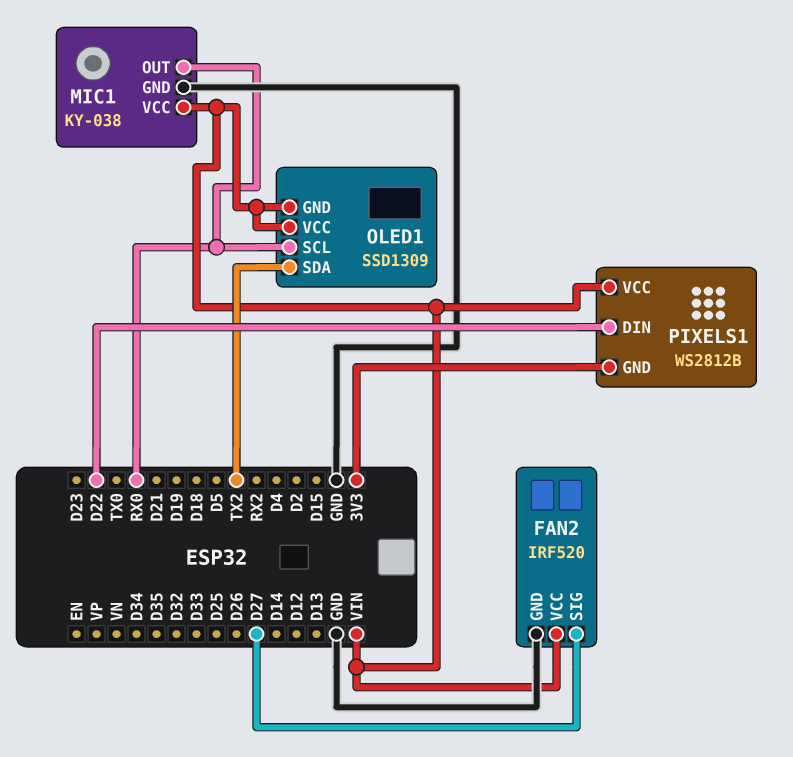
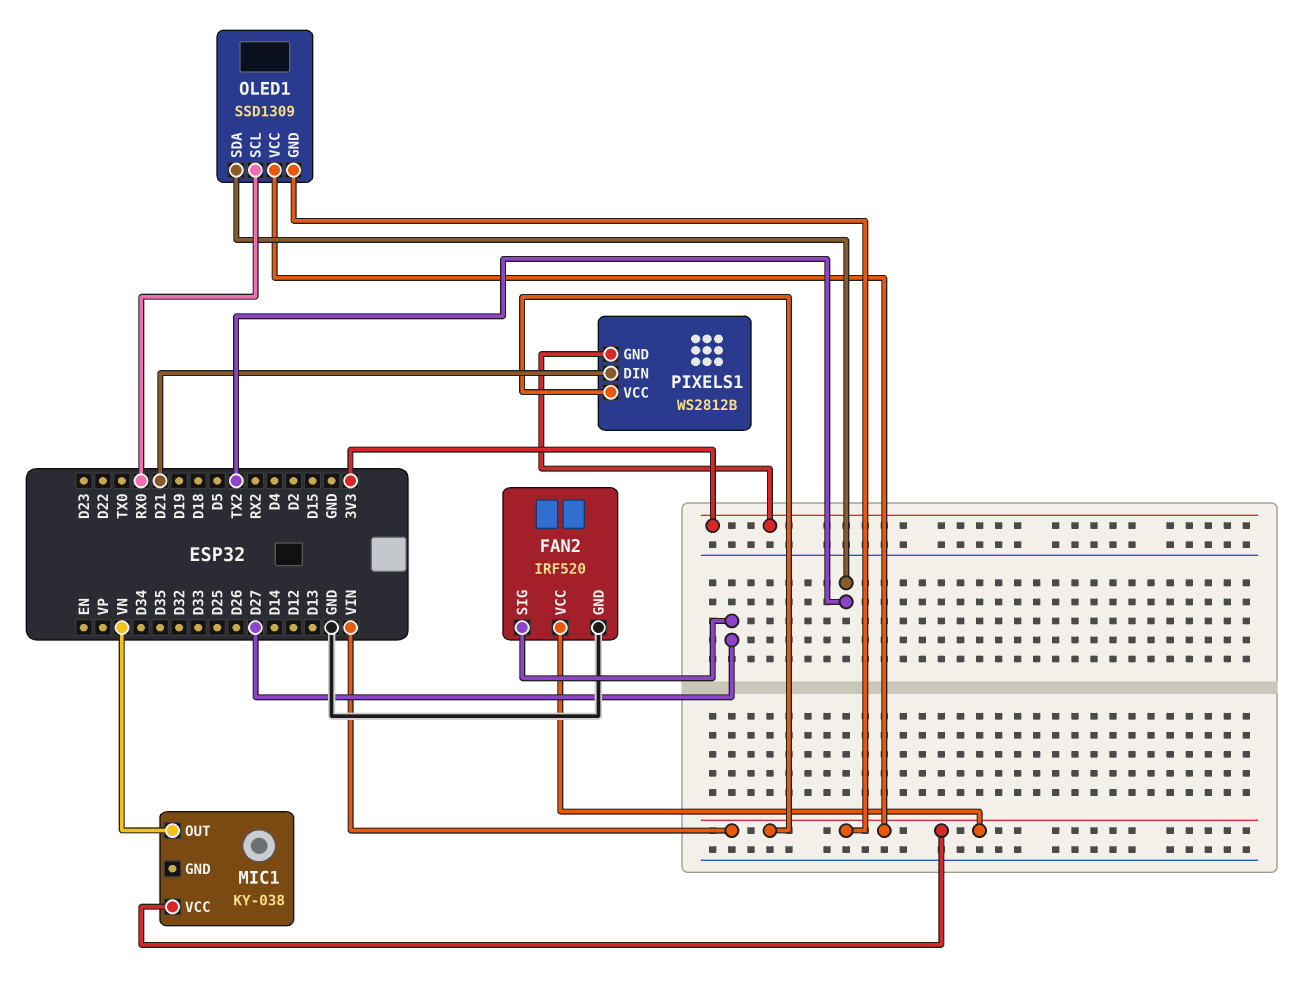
MIC1 pin GND: GND -> none
MIC1 pin OUT: RX0 -> VN
PIXELS1 pin DIN: D22 -> D21

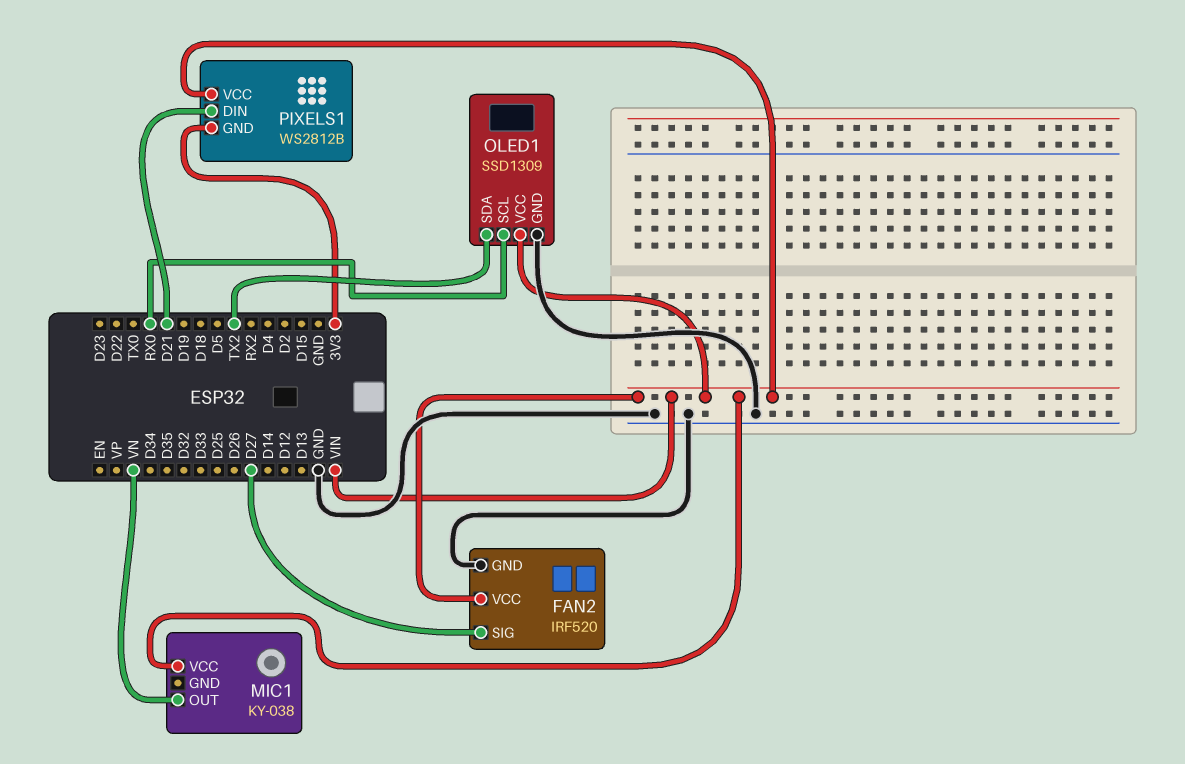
OLED1 pin GND: VIN -> GND

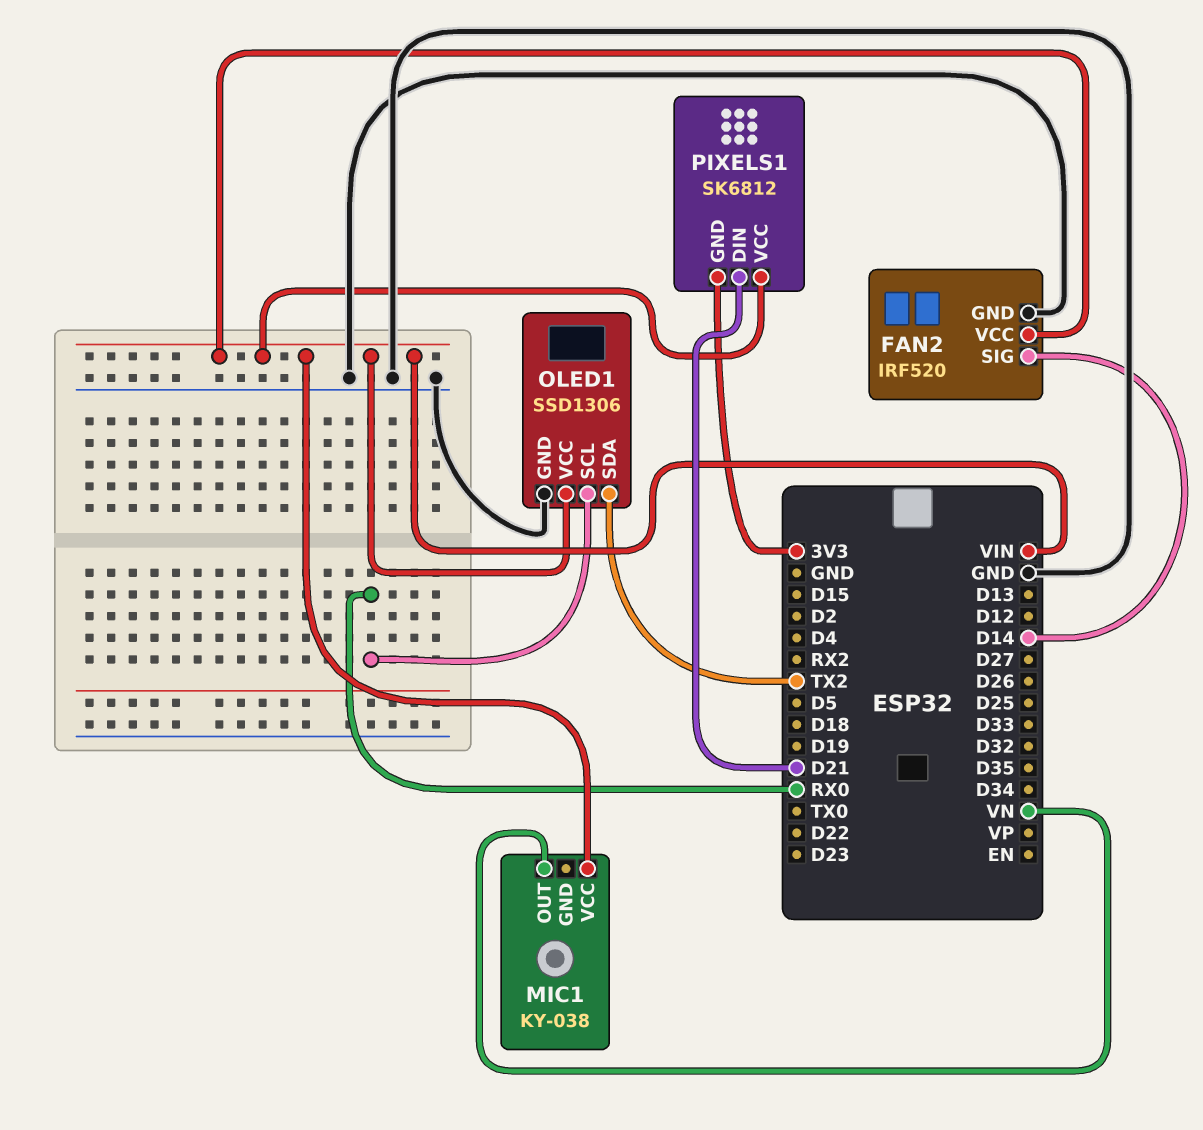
FAN2 pin SIG: D27 -> D14
OLED1: SSD1309 -> SSD1306
PIXELS1: WS2812B -> SK6812

